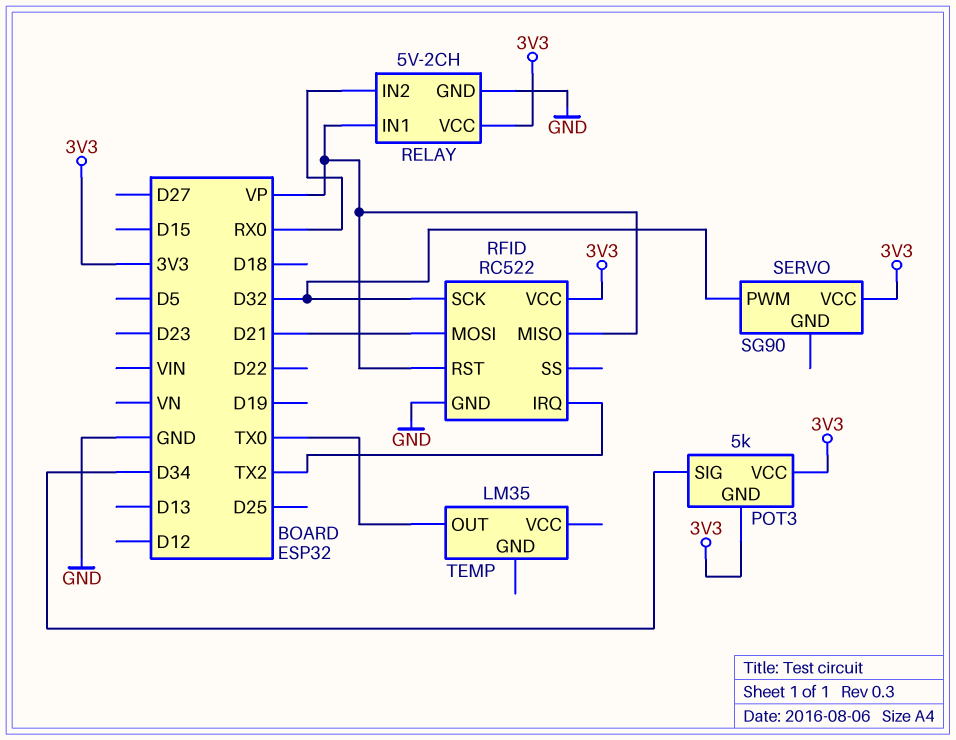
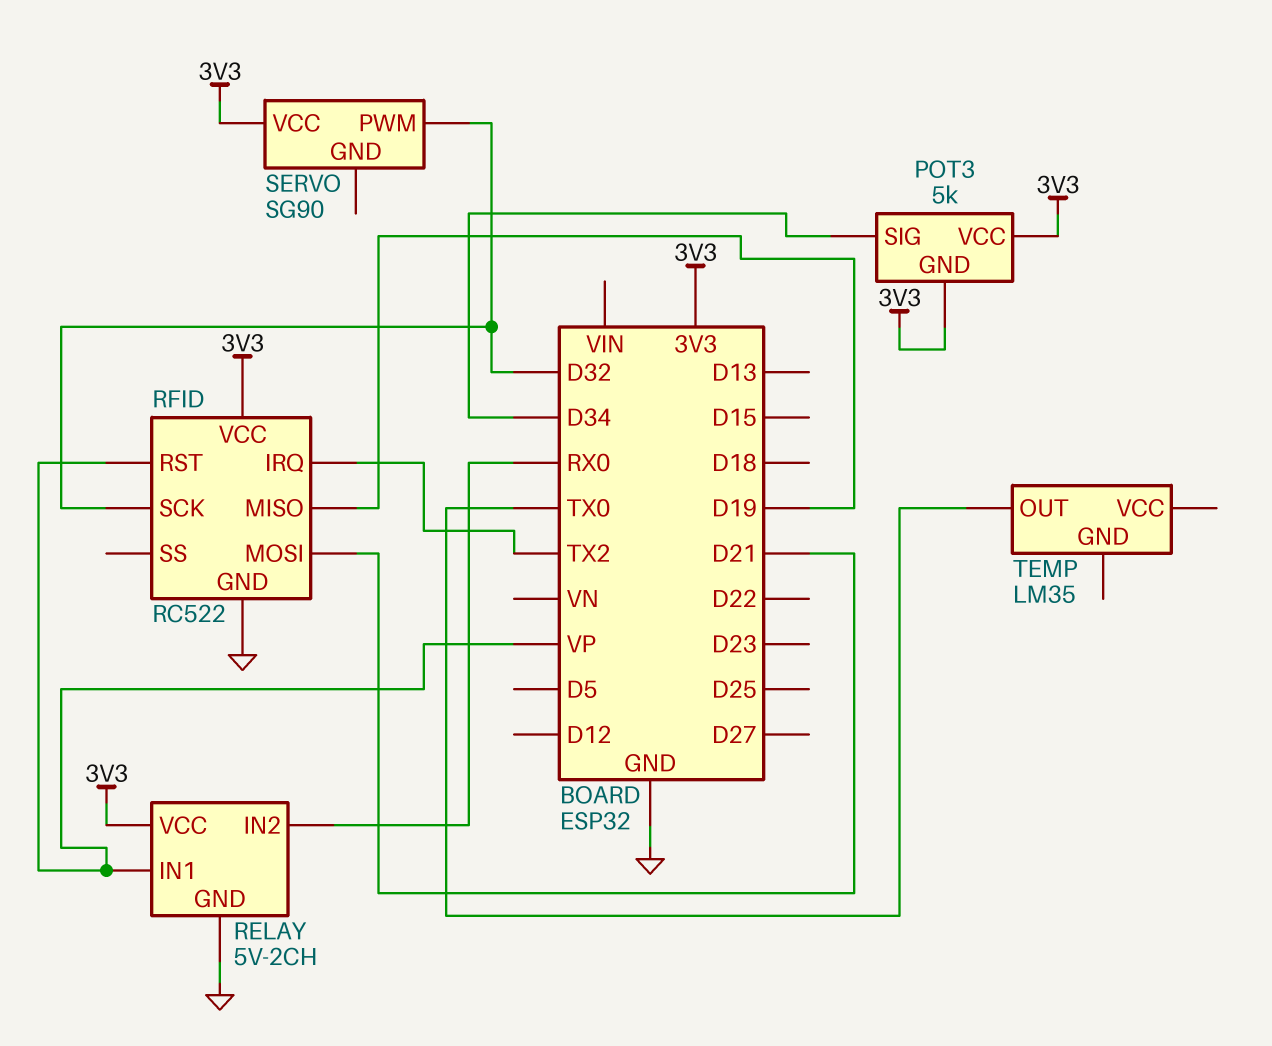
RFID pin MISO: VP -> D19

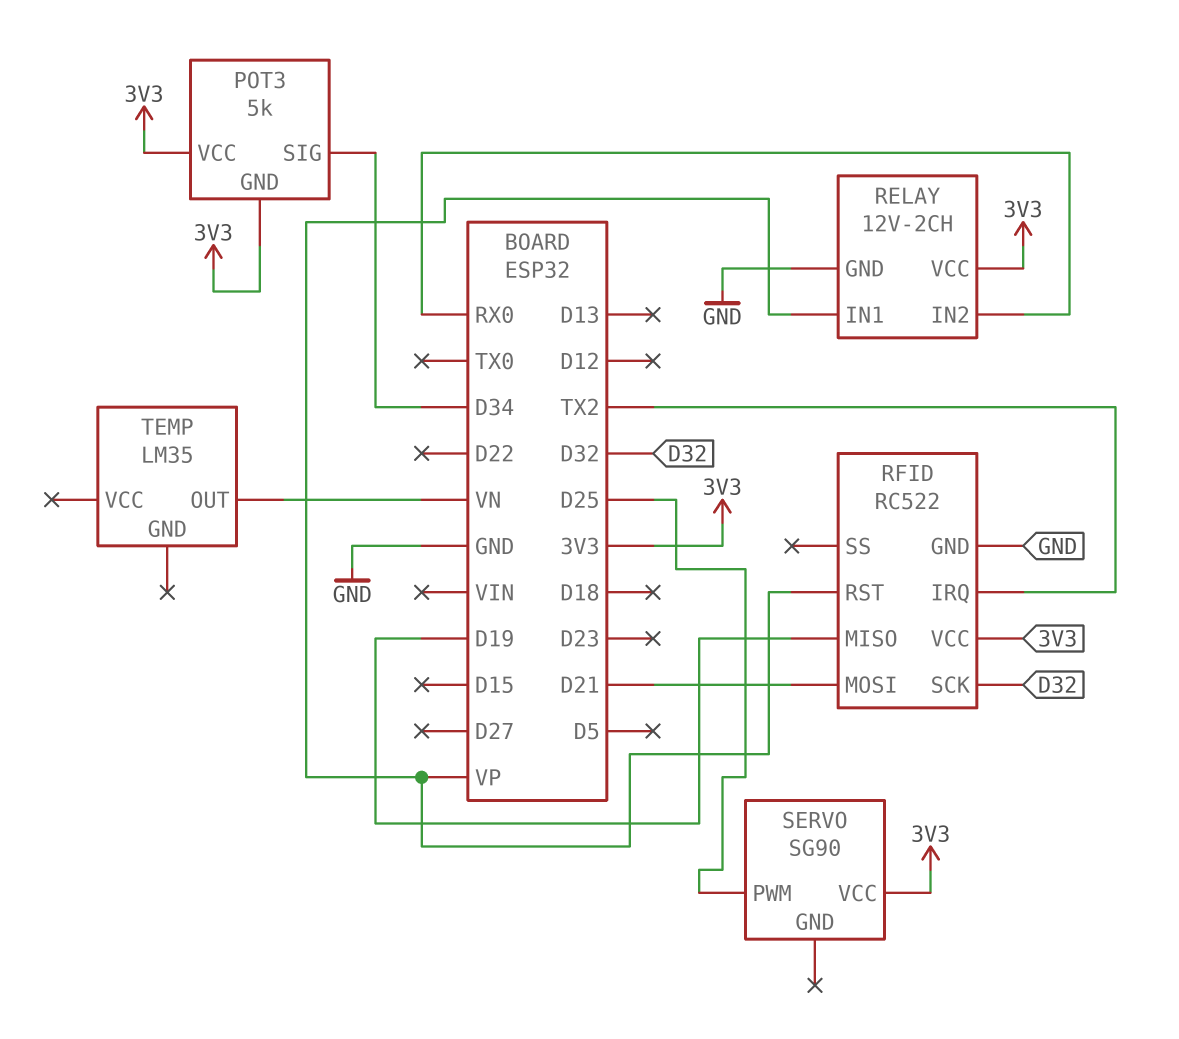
RELAY: 5V-2CH -> 12V-2CH
SERVO pin PWM: D32 -> D25
TEMP pin OUT: TX0 -> VN

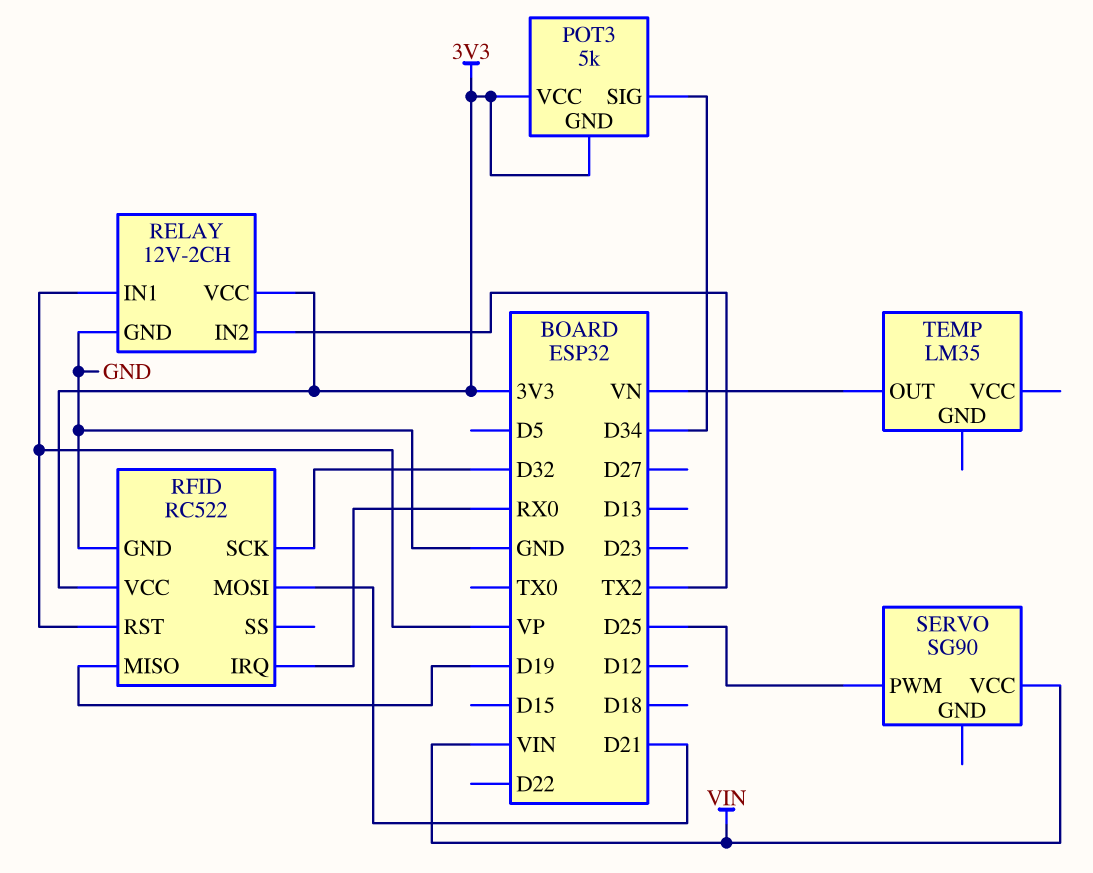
RELAY pin IN2: RX0 -> TX2
RFID pin IRQ: TX2 -> RX0
SERVO pin VCC: 3V3 -> VIN

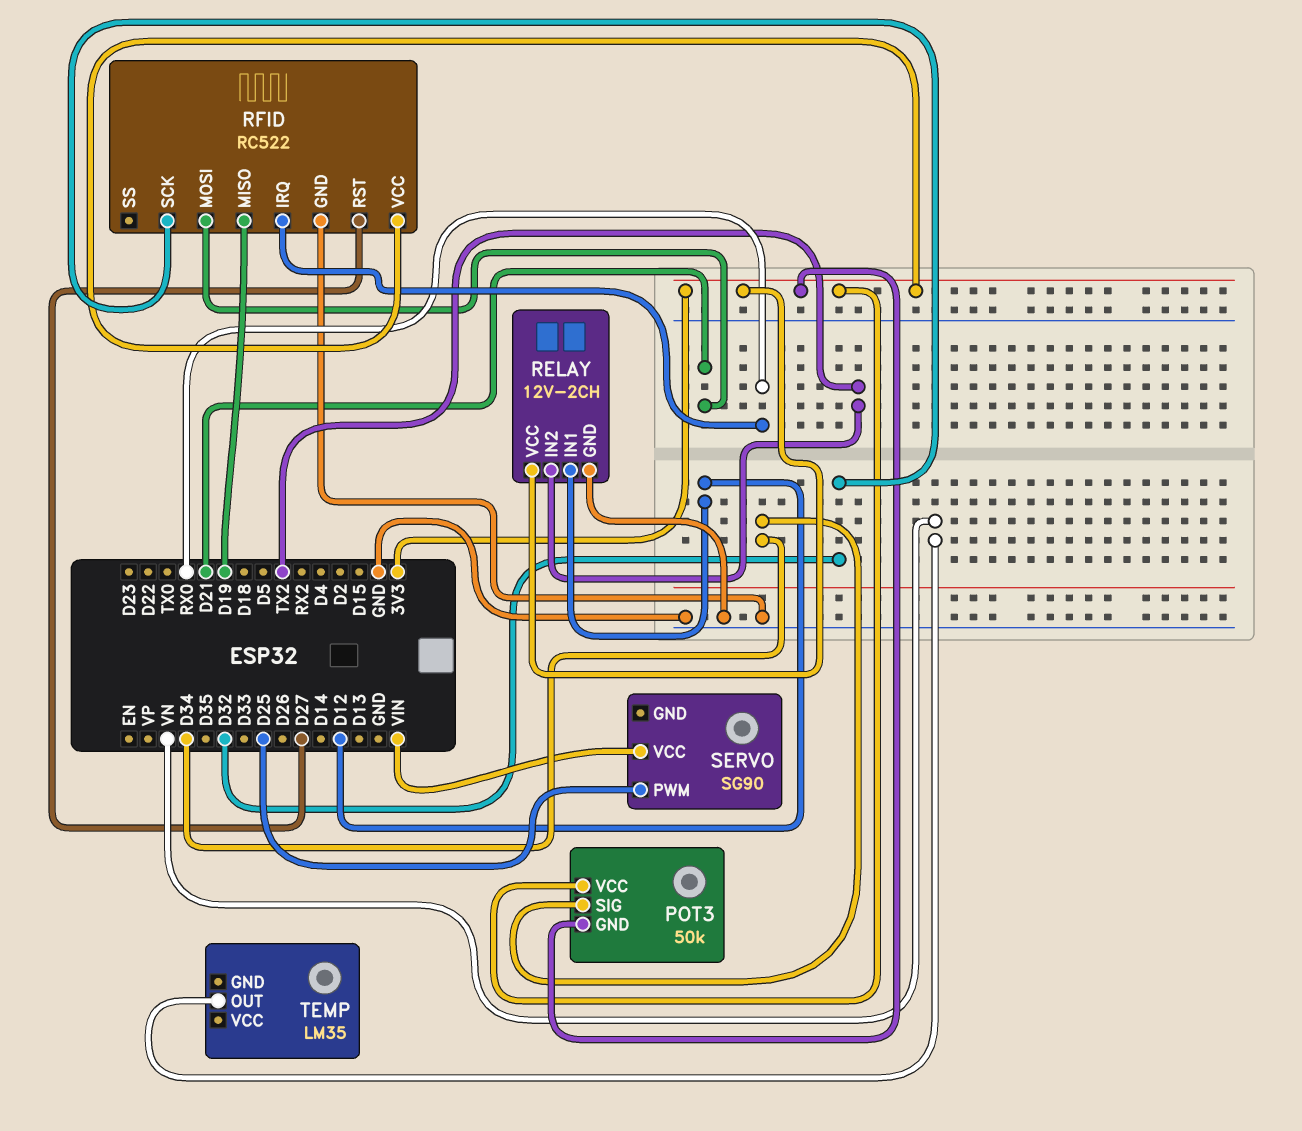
POT3: 5k -> 50k
RELAY pin IN1: VP -> D12
RFID pin RST: VP -> D27

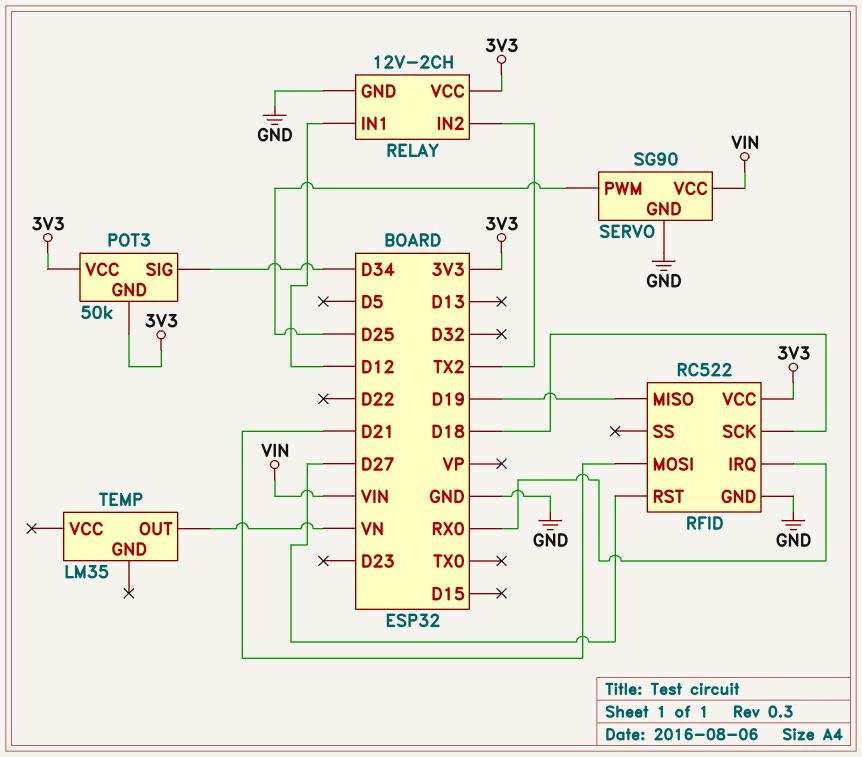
RFID pin SCK: D32 -> D18
SERVO pin GND: none -> GND

